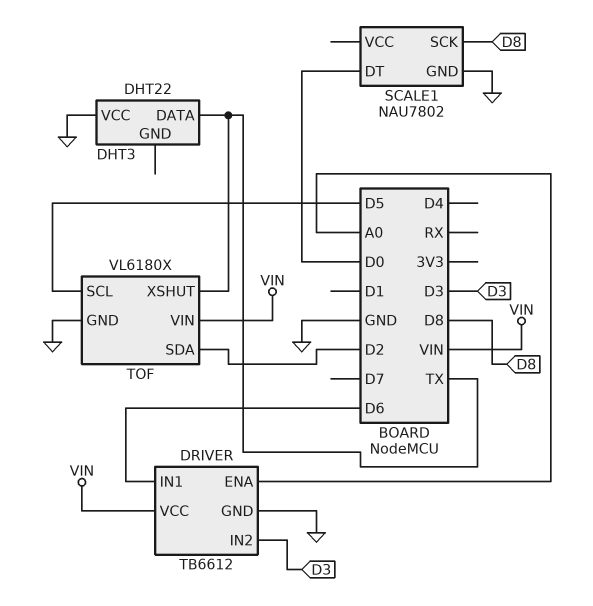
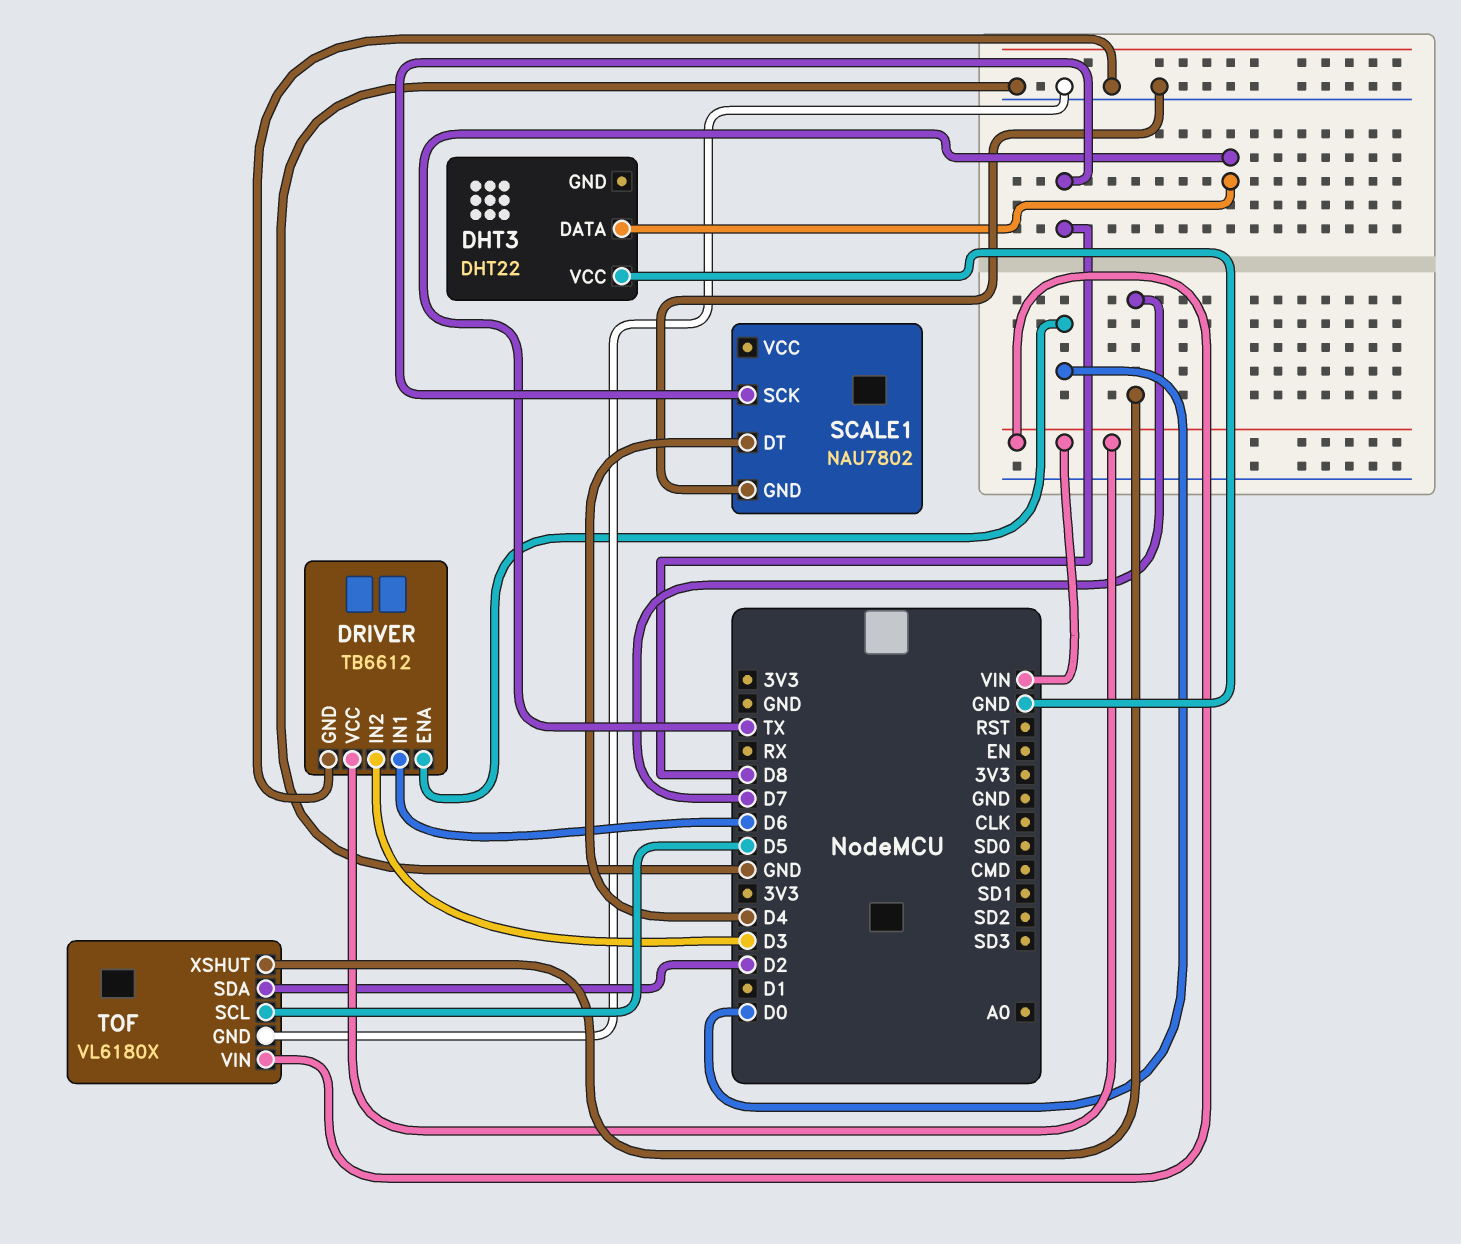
DRIVER pin ENA: A0 -> D0
SCALE1 pin DT: D0 -> D4
TOF pin XSHUT: TX -> D7

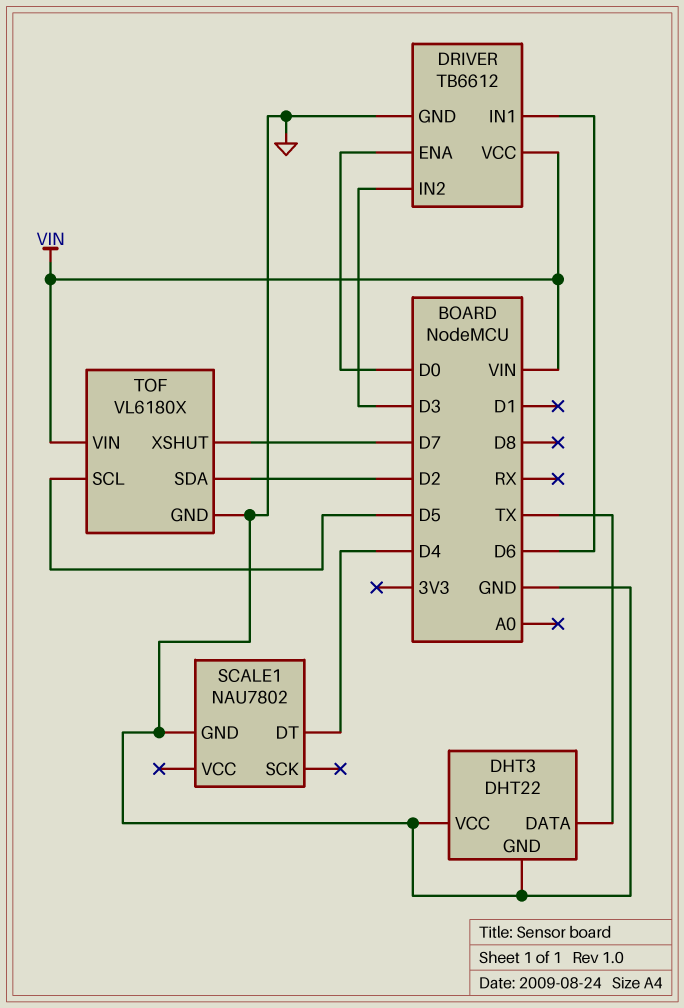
DHT3 pin GND: none -> GND
SCALE1 pin SCK: D8 -> none

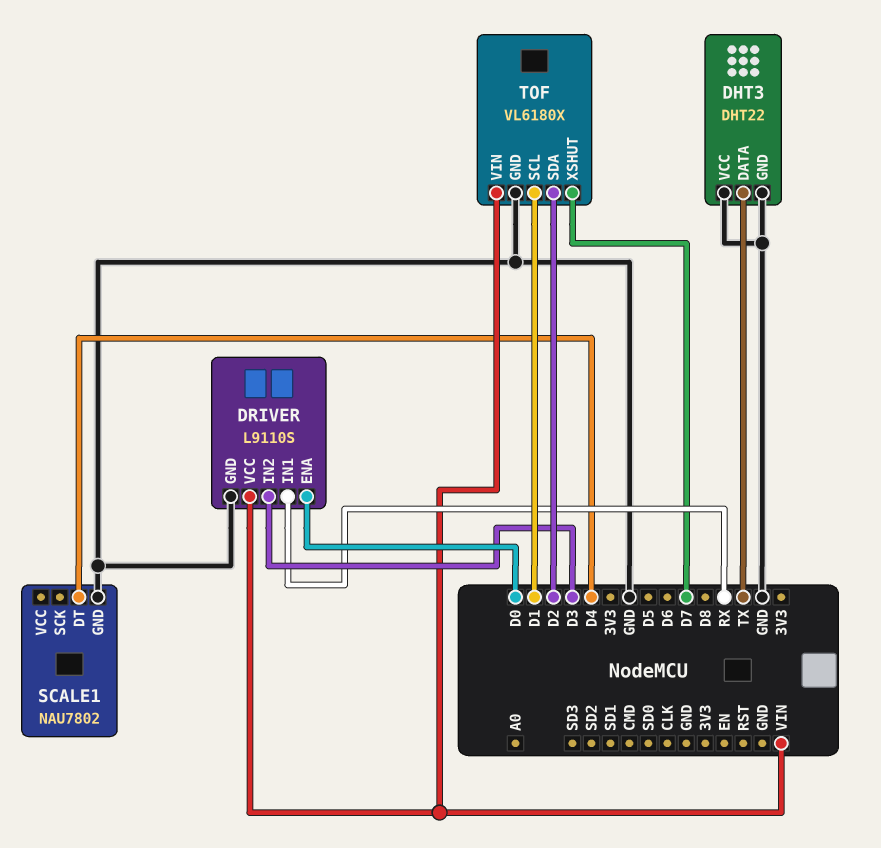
DRIVER: TB6612 -> L9110S
DRIVER pin IN1: D6 -> RX
TOF pin SCL: D5 -> D1

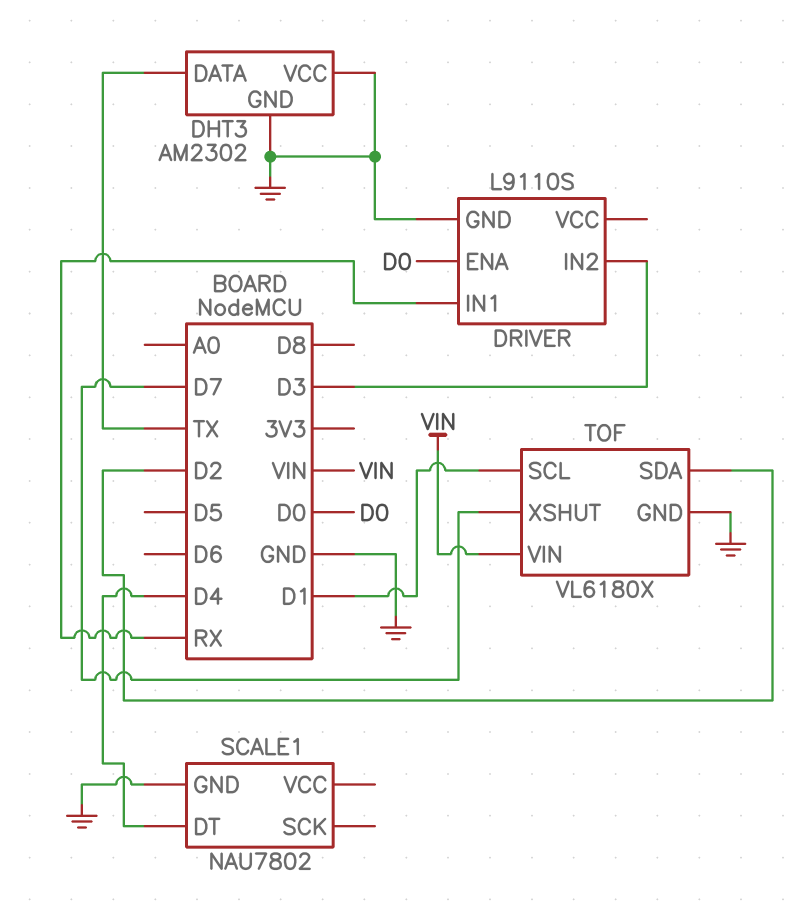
DHT3: DHT22 -> AM2302
DRIVER pin VCC: VIN -> none

